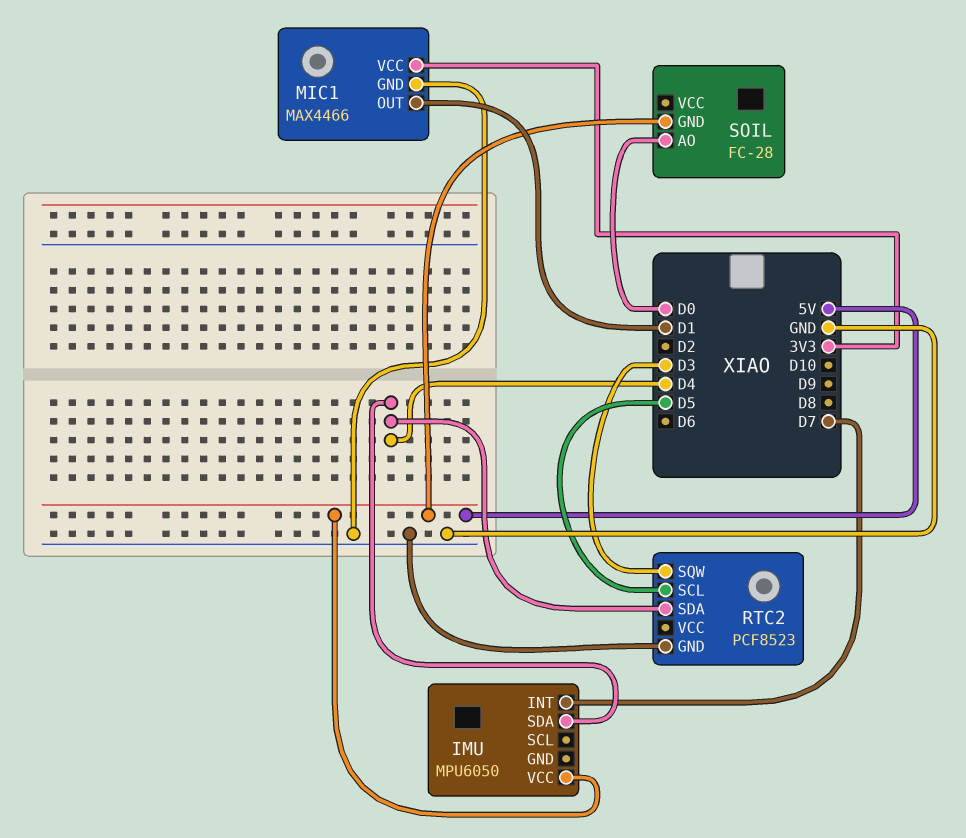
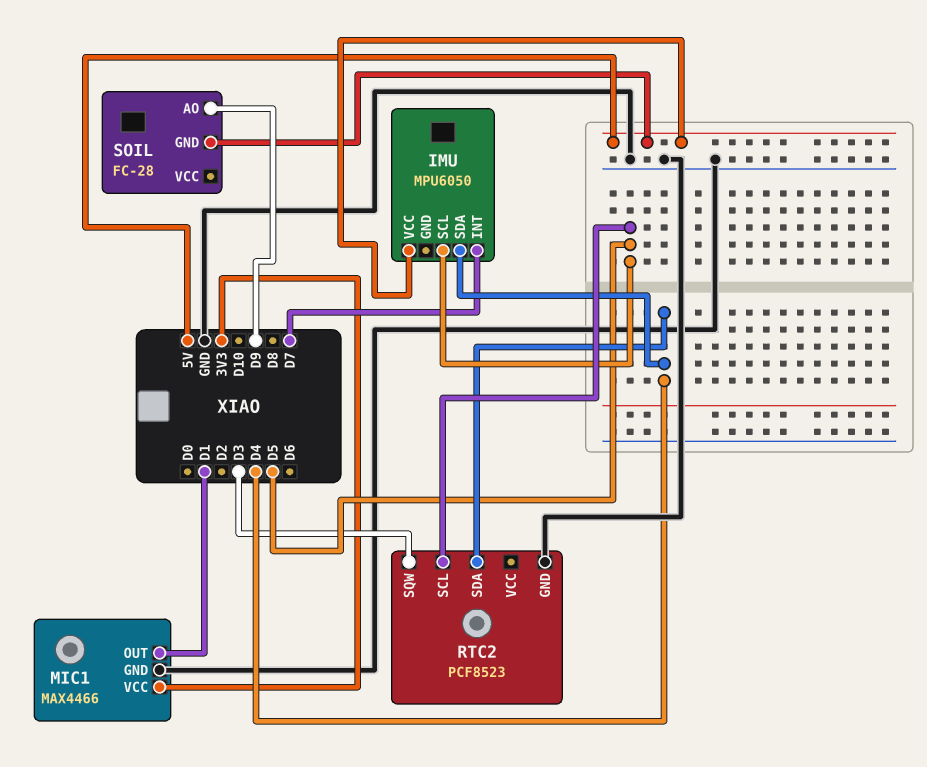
IMU pin SCL: none -> D5
SOIL pin AO: D0 -> D9

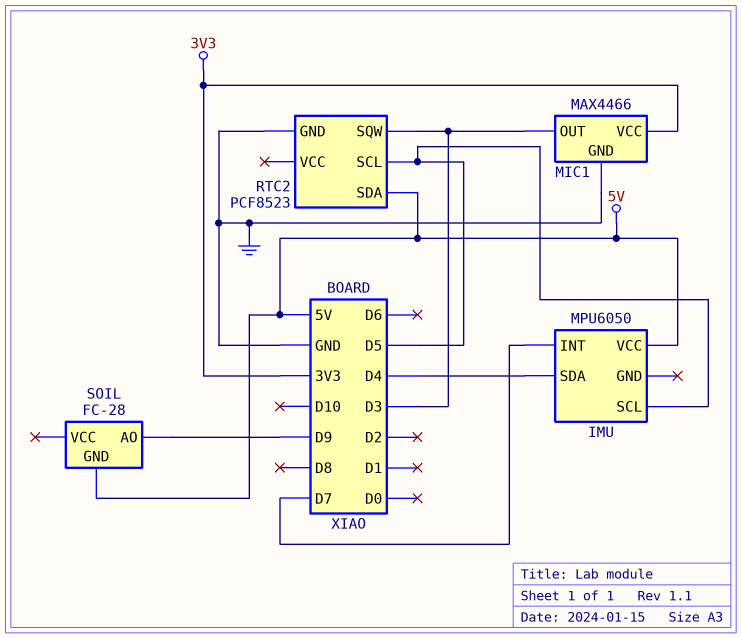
MIC1 pin OUT: D1 -> D3
RTC2 pin SDA: D4 -> 5V

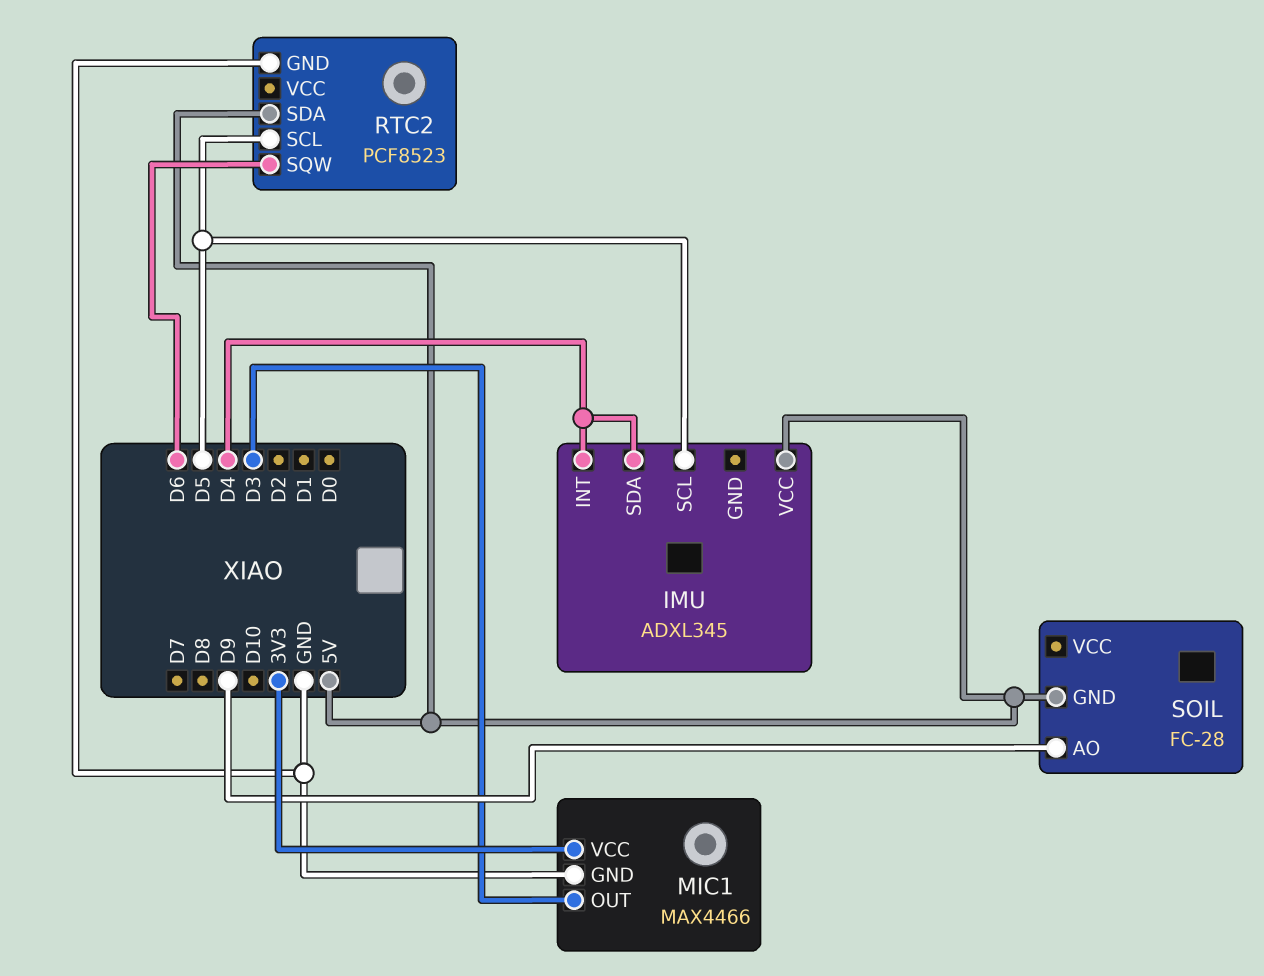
IMU: MPU6050 -> ADXL345
IMU pin INT: D7 -> D4
RTC2 pin SQW: D3 -> D6

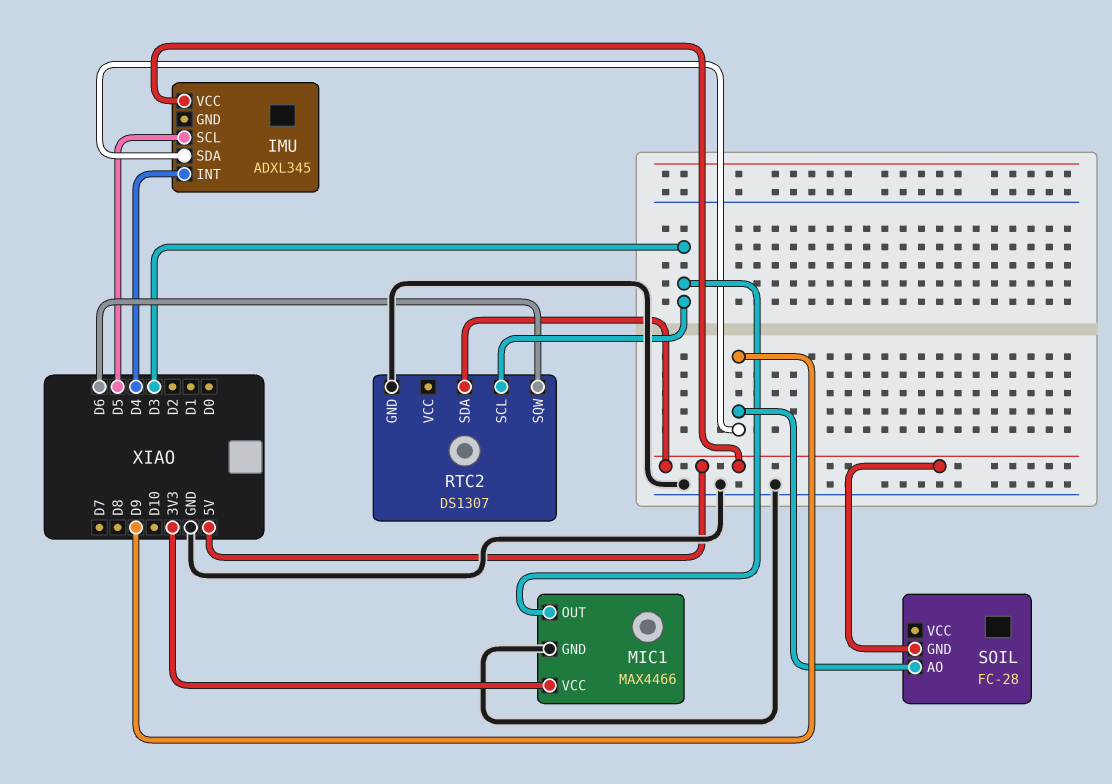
IMU pin SDA: D4 -> D9
RTC2: PCF8523 -> DS1307
RTC2 pin SCL: D5 -> D3

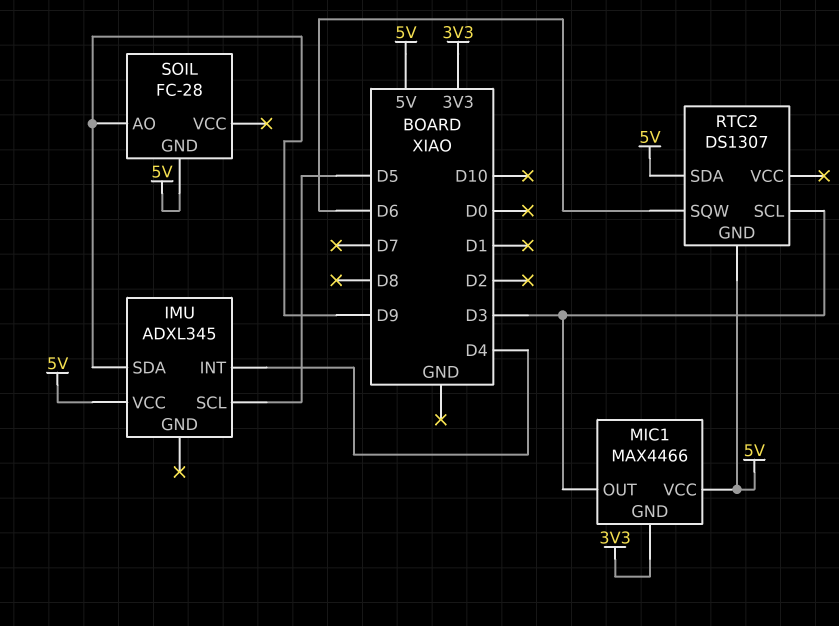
MIC1 pin GND: GND -> 3V3
MIC1 pin VCC: 3V3 -> 5V
RTC2 pin GND: GND -> 5V

